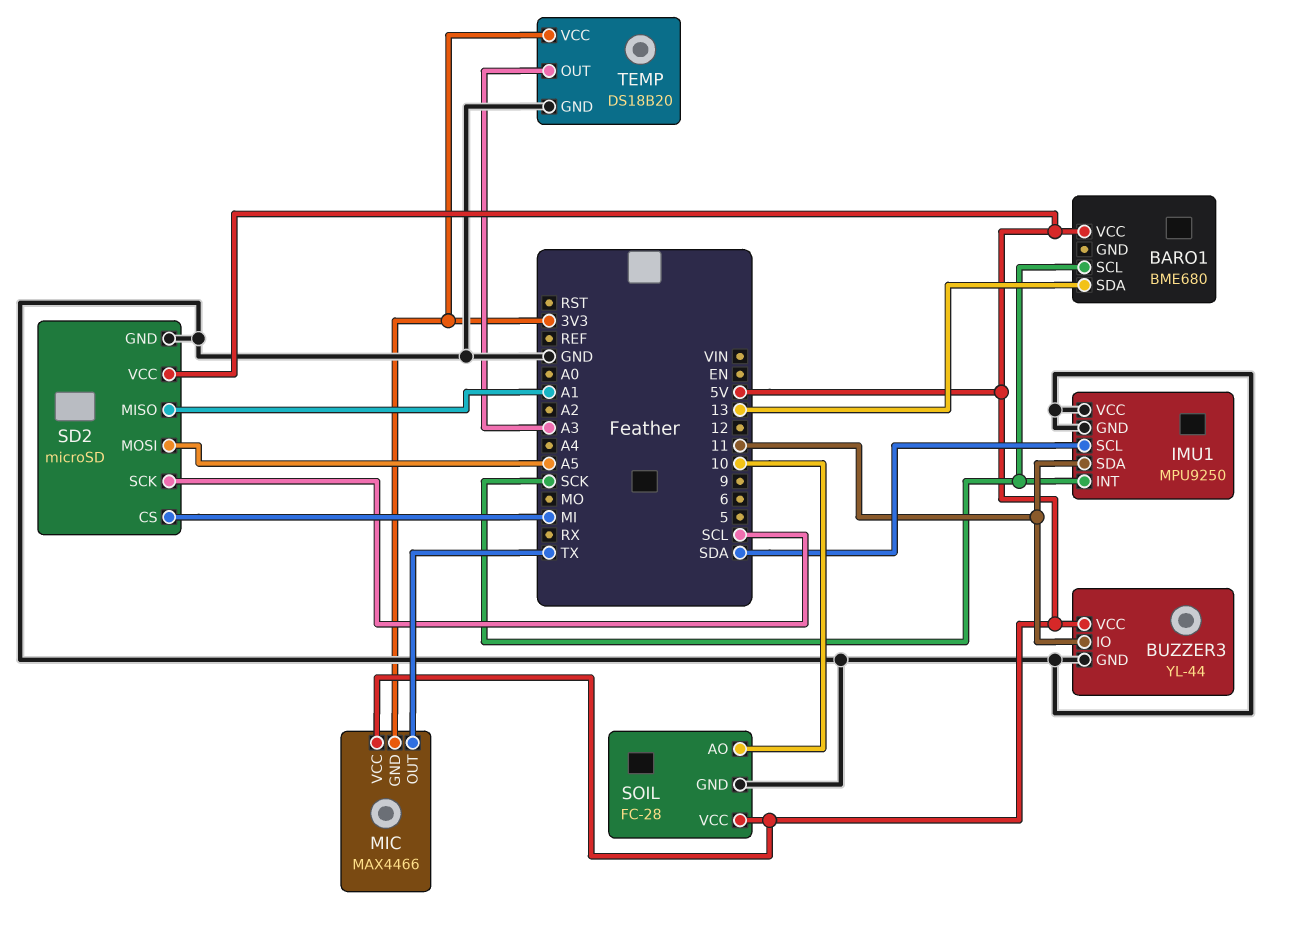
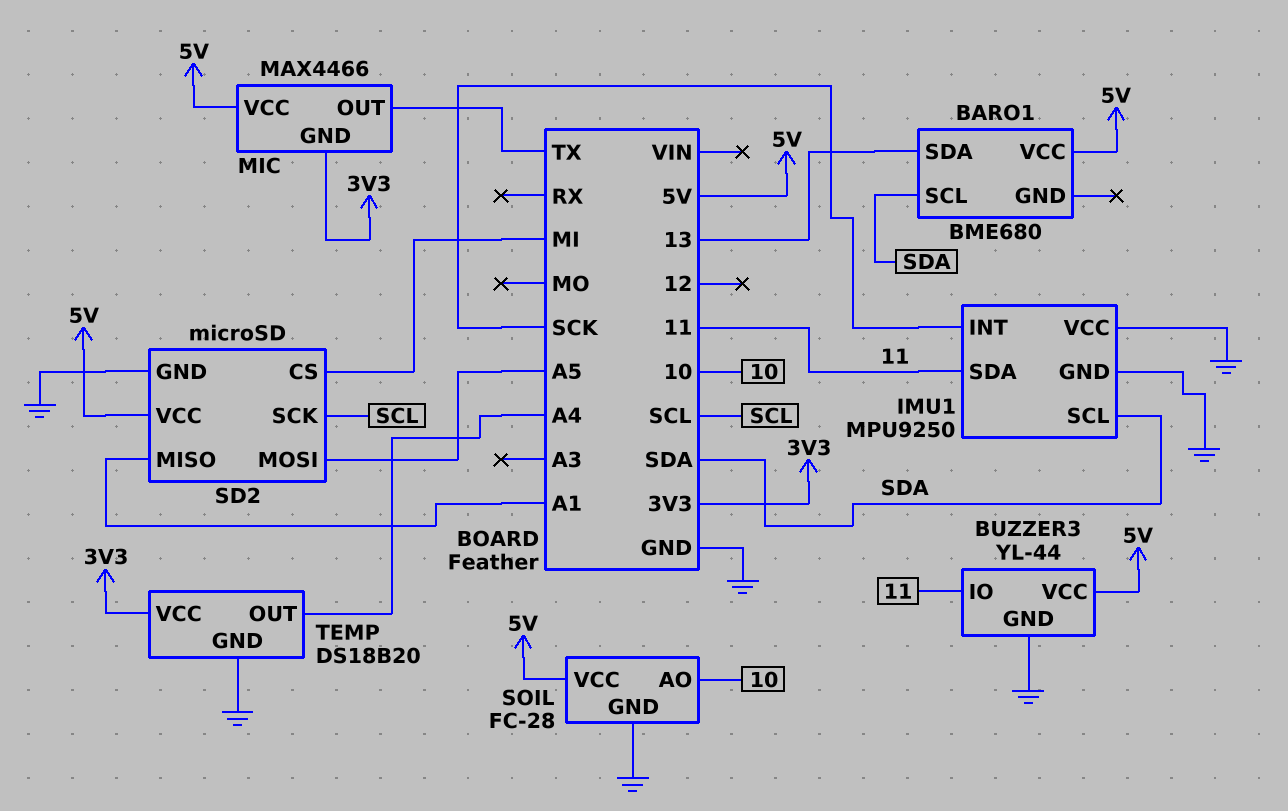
BARO1 pin SCL: SCK -> SDA
TEMP pin OUT: A3 -> A4

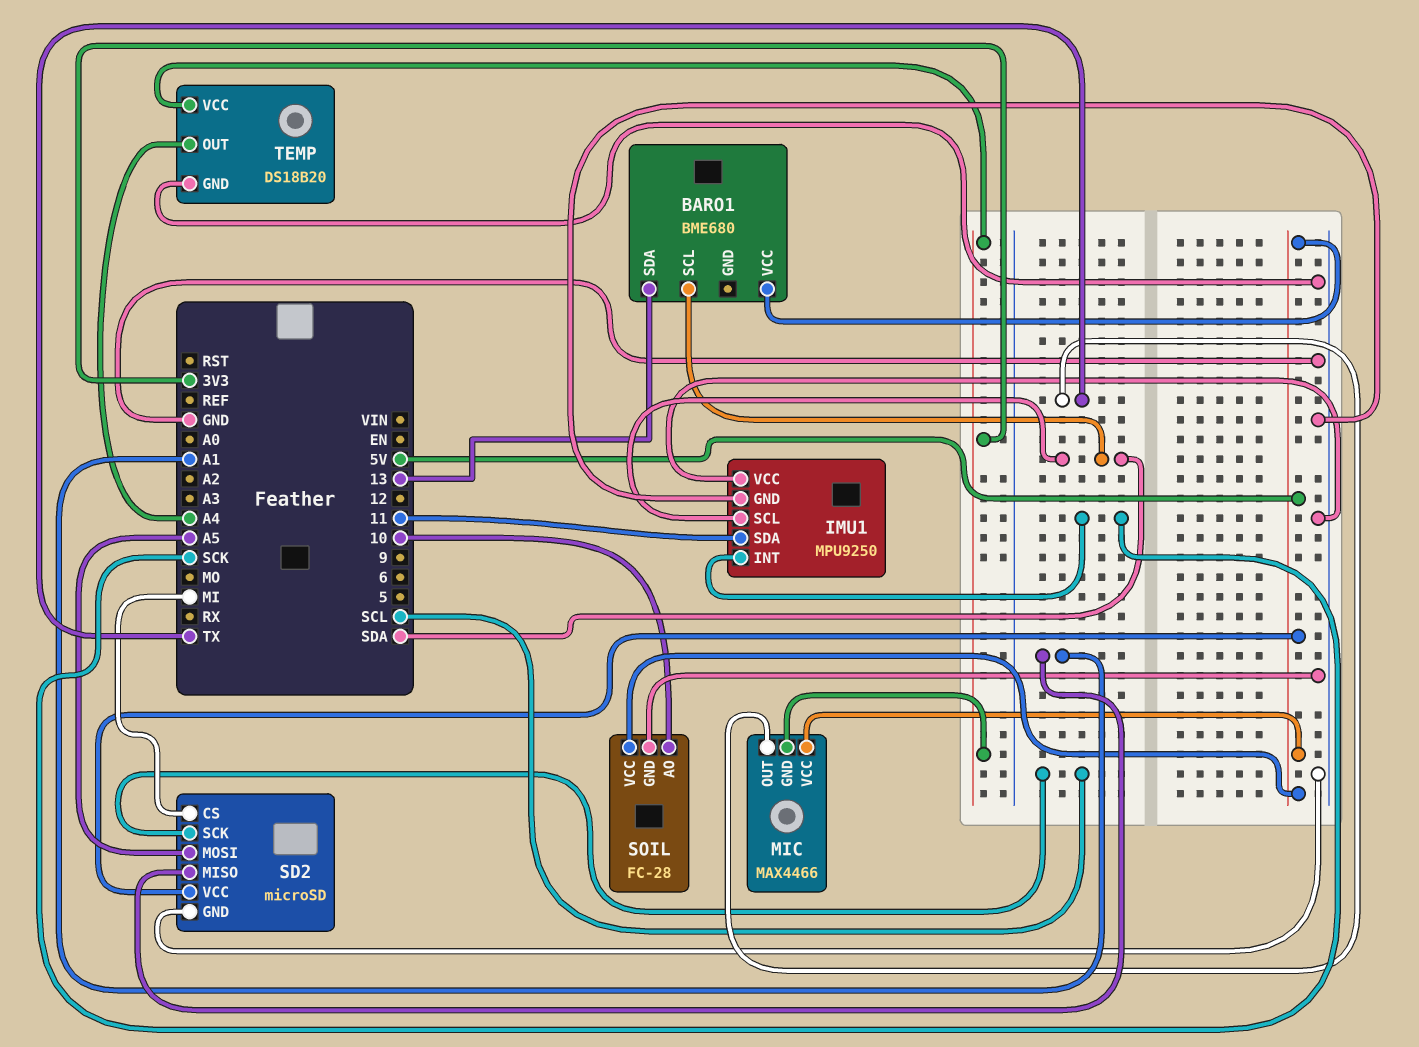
BUZZER3: YL-44 -> none
BUZZER3 pin GND: GND -> none
BUZZER3 pin IO: 11 -> none
BUZZER3 pin VCC: 5V -> none

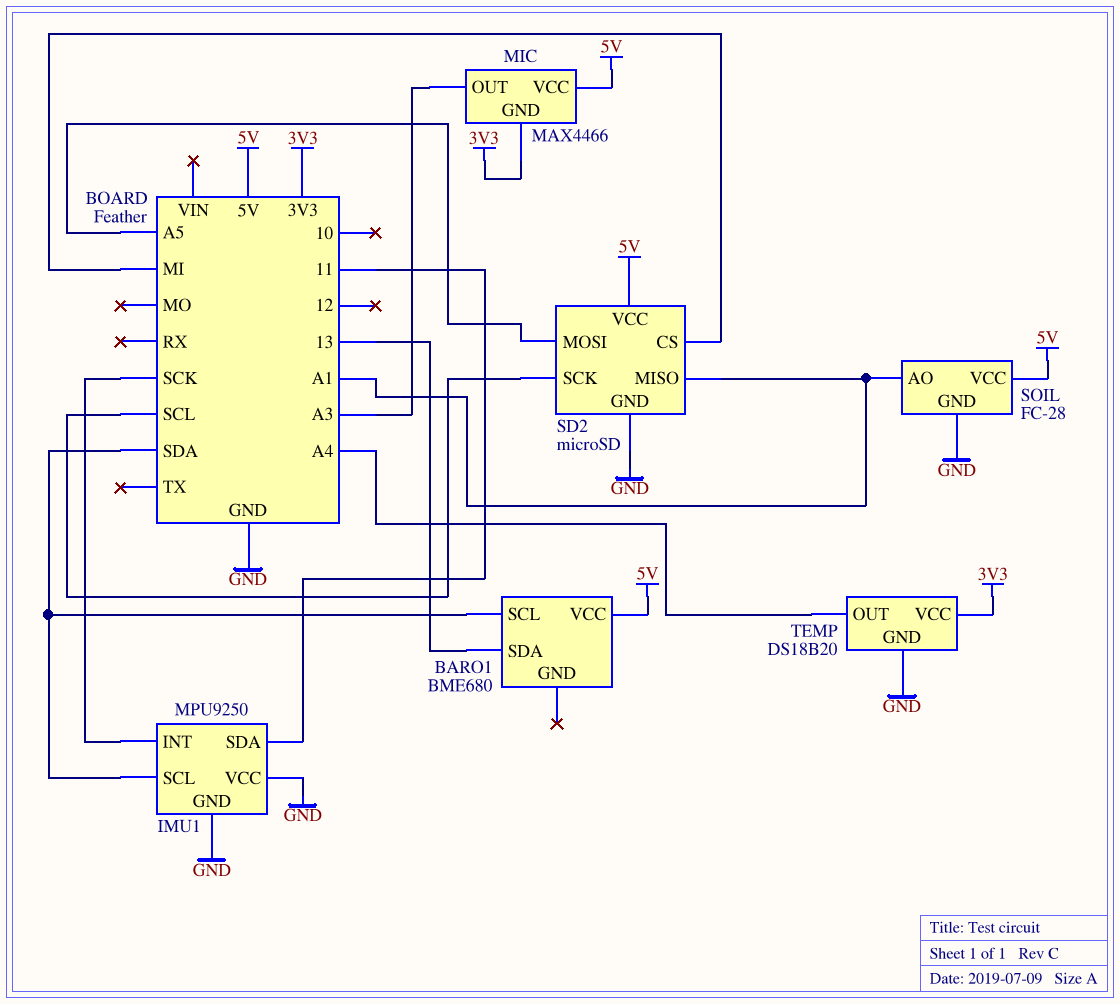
MIC pin OUT: TX -> A3
SOIL pin AO: 10 -> A1

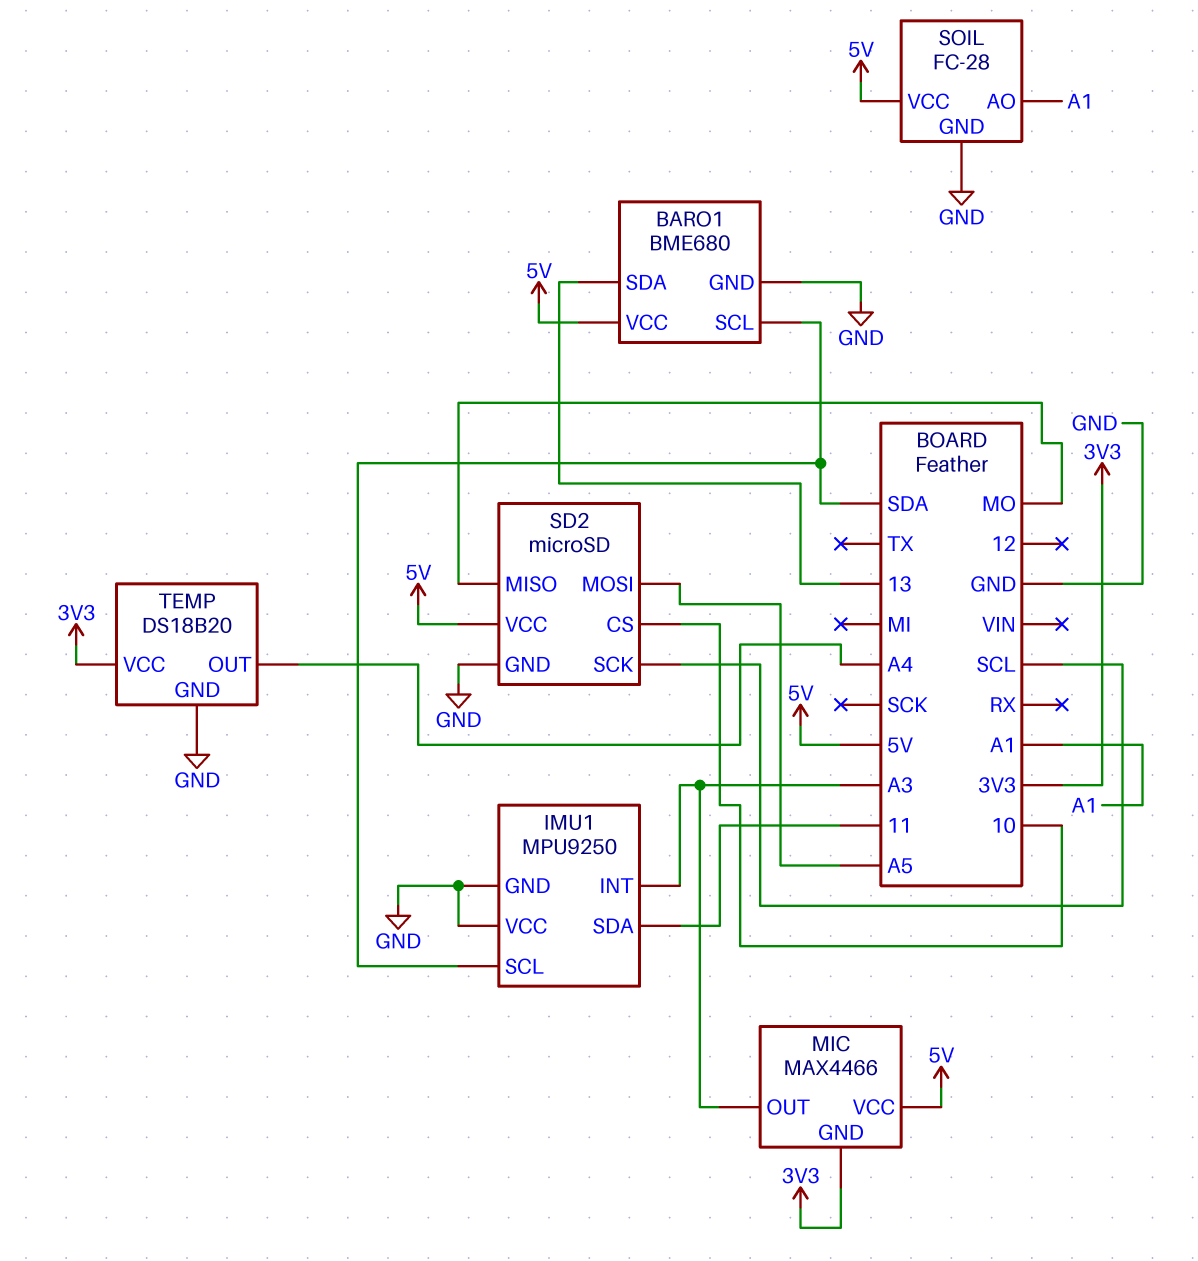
BARO1 pin GND: none -> GND
IMU1 pin INT: SCK -> A3
SD2 pin CS: MI -> 10
SD2 pin MISO: A1 -> MO

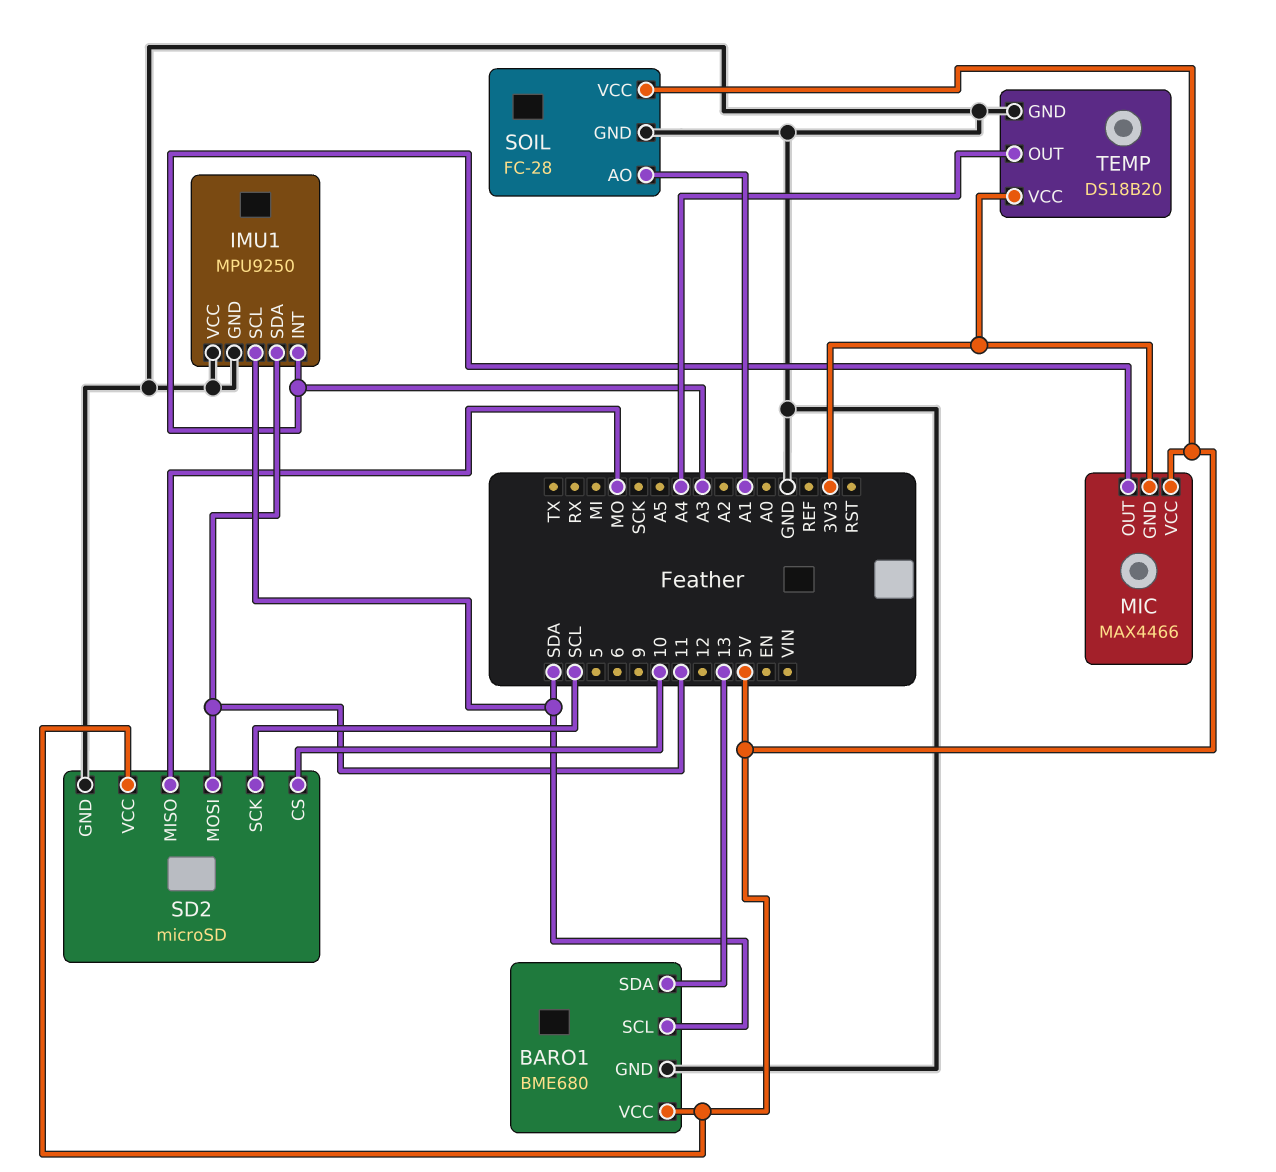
SD2 pin MOSI: A5 -> 11

